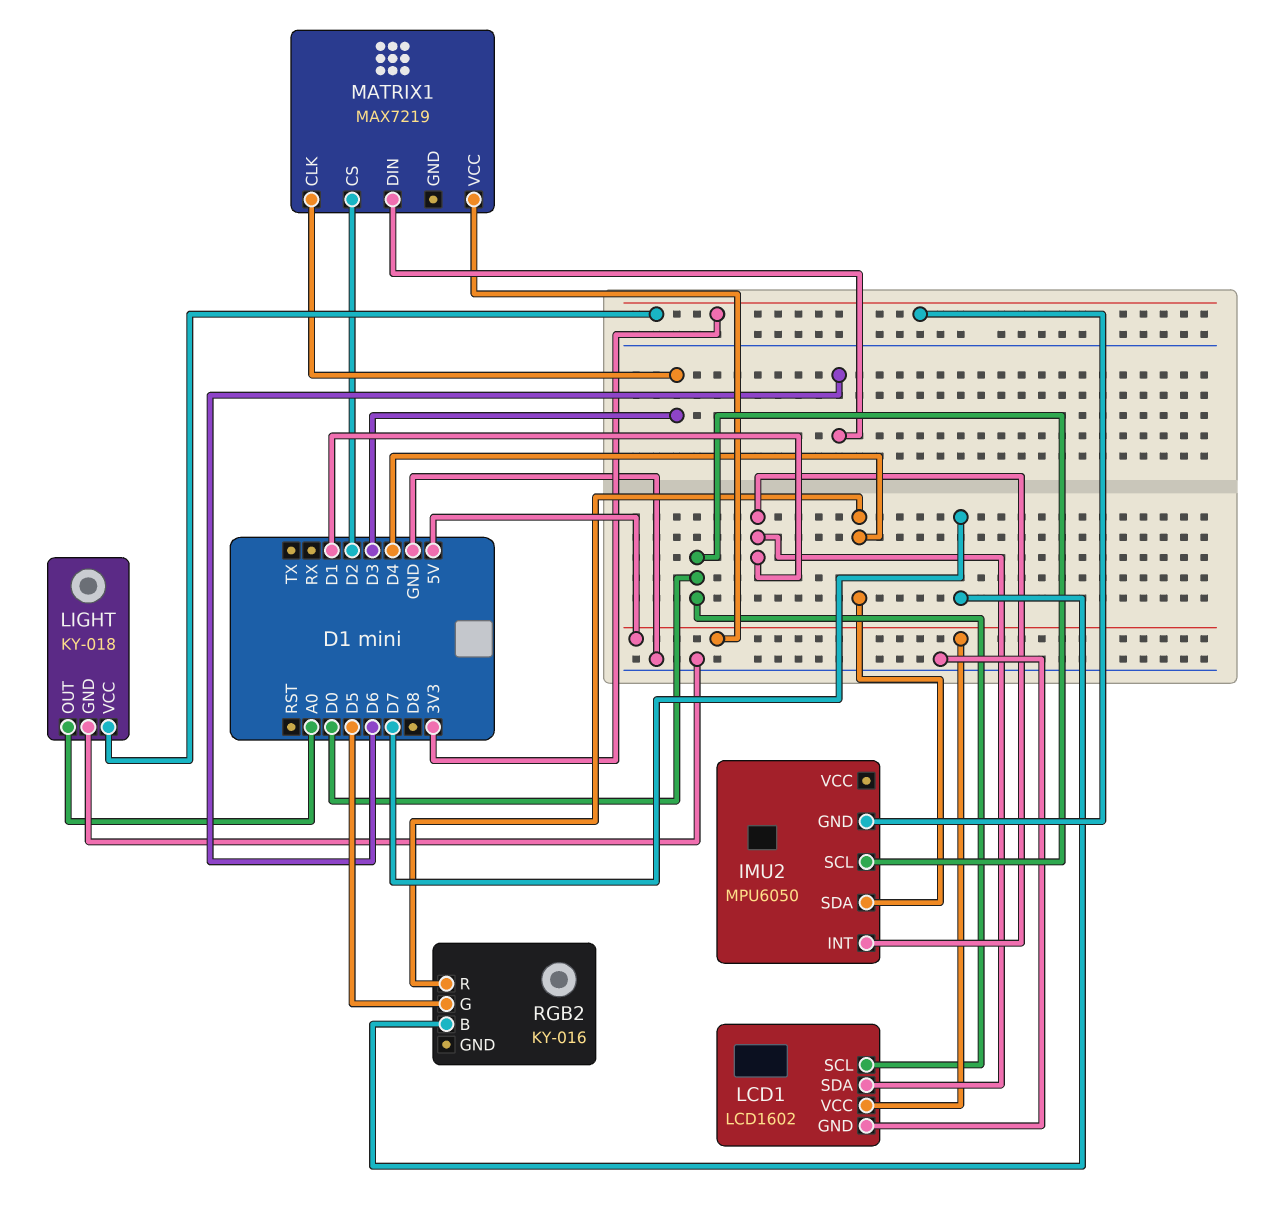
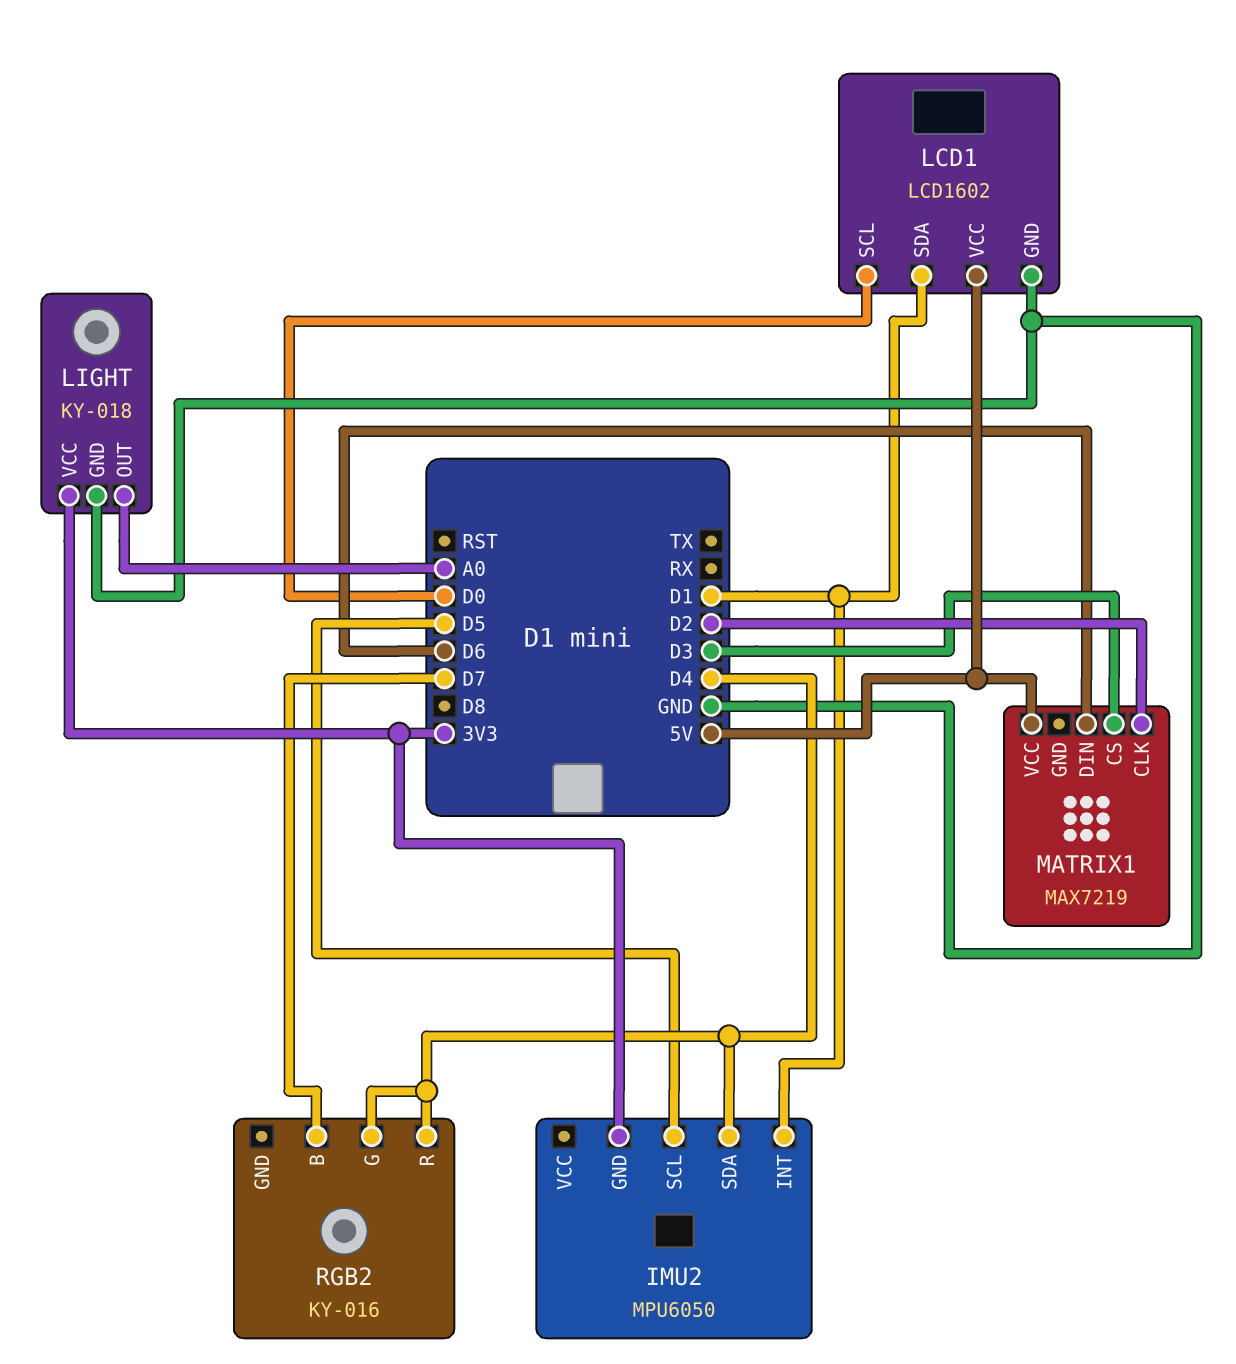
IMU2 pin SCL: D0 -> D5
MATRIX1 pin CLK: D3 -> D2
MATRIX1 pin CS: D2 -> D3
RGB2 pin G: D5 -> D4

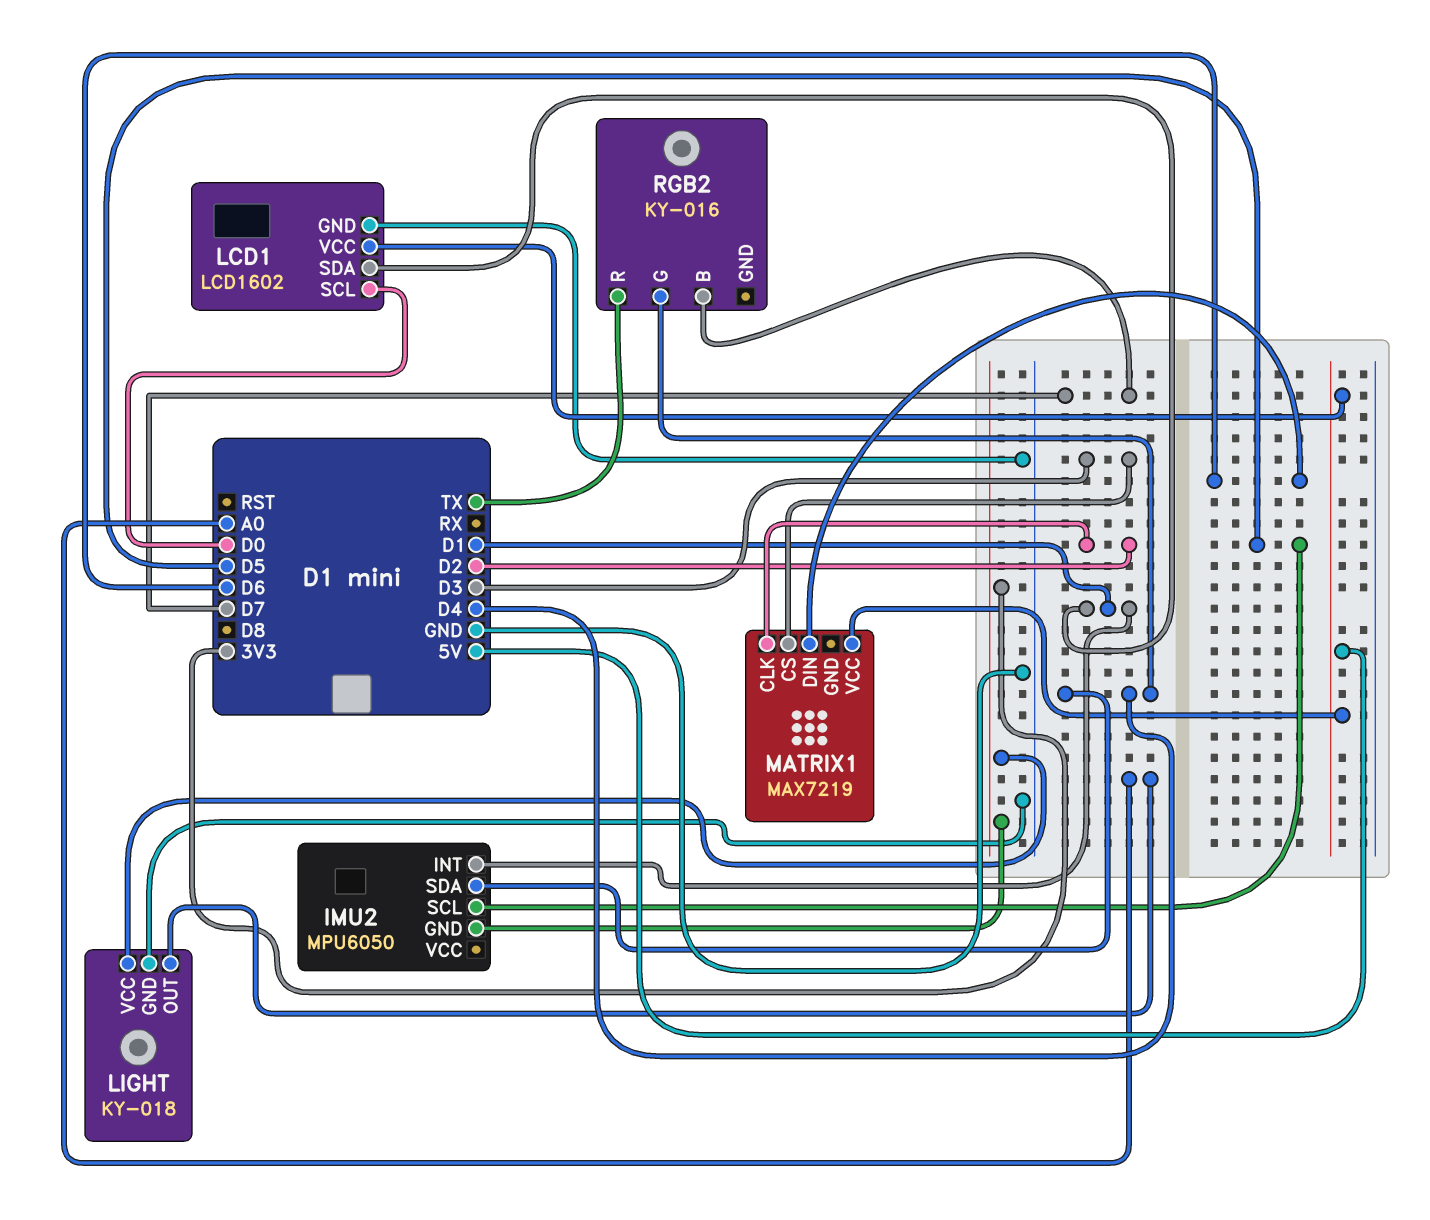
RGB2 pin R: D4 -> TX

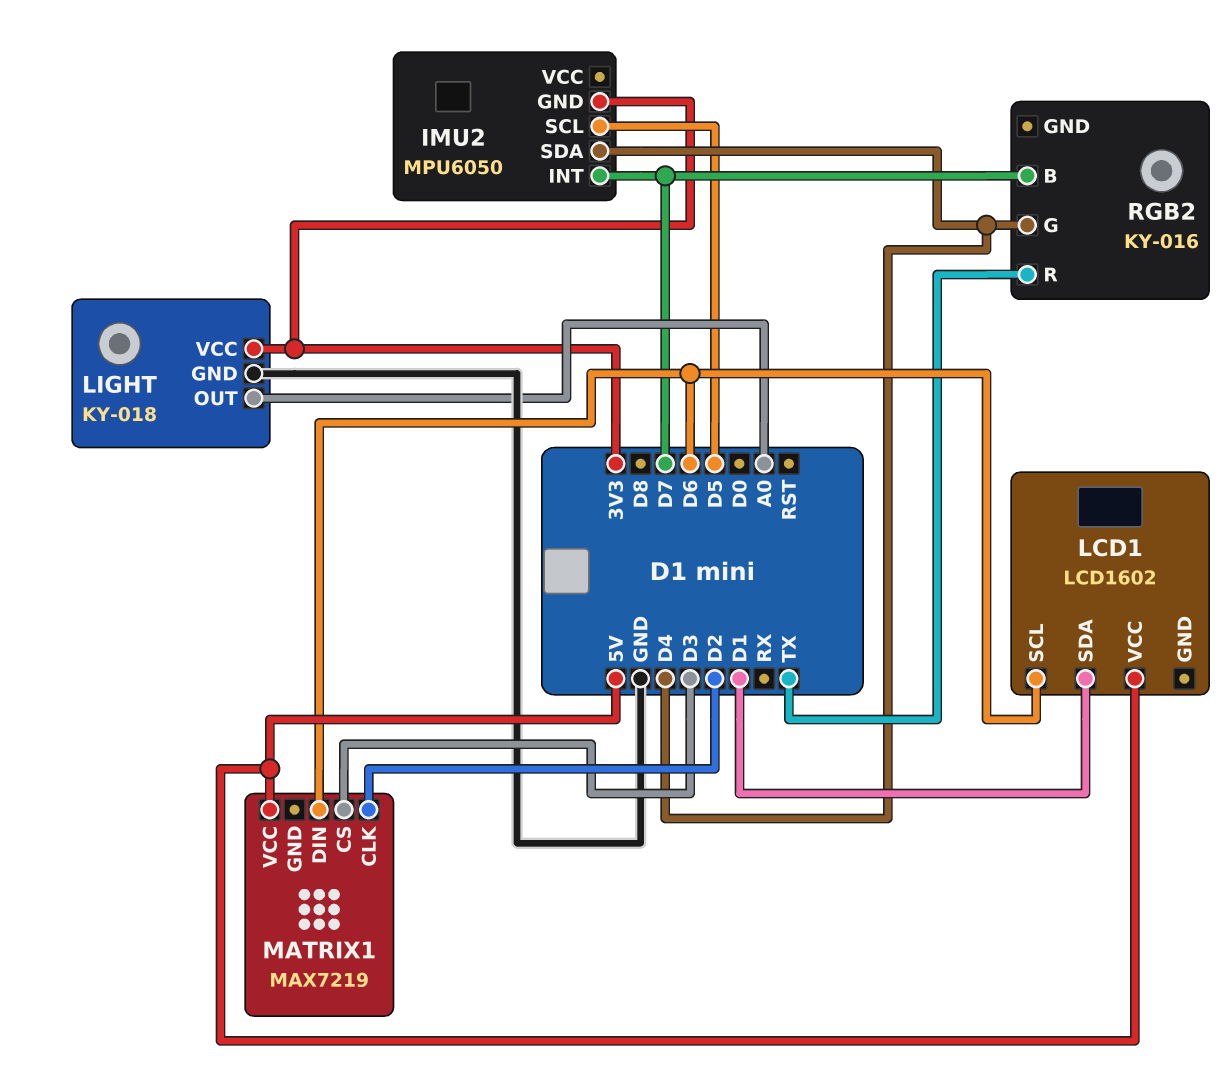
IMU2 pin INT: D1 -> D7
LCD1 pin GND: GND -> none
LCD1 pin SCL: D0 -> D6

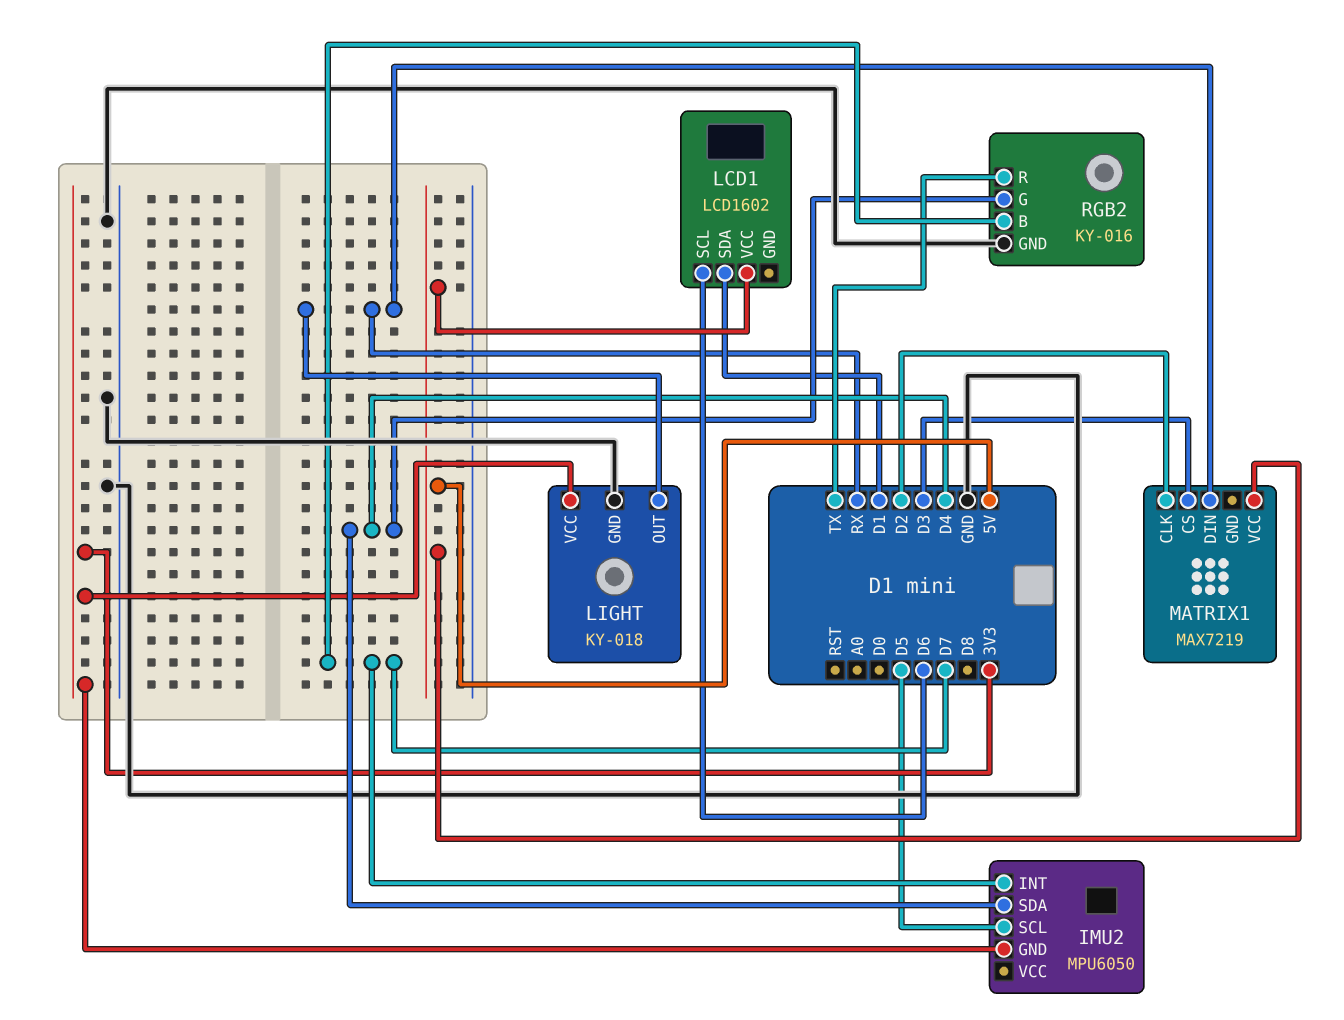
LIGHT pin OUT: A0 -> RX
MATRIX1 pin DIN: D6 -> RX
RGB2 pin GND: none -> GND

